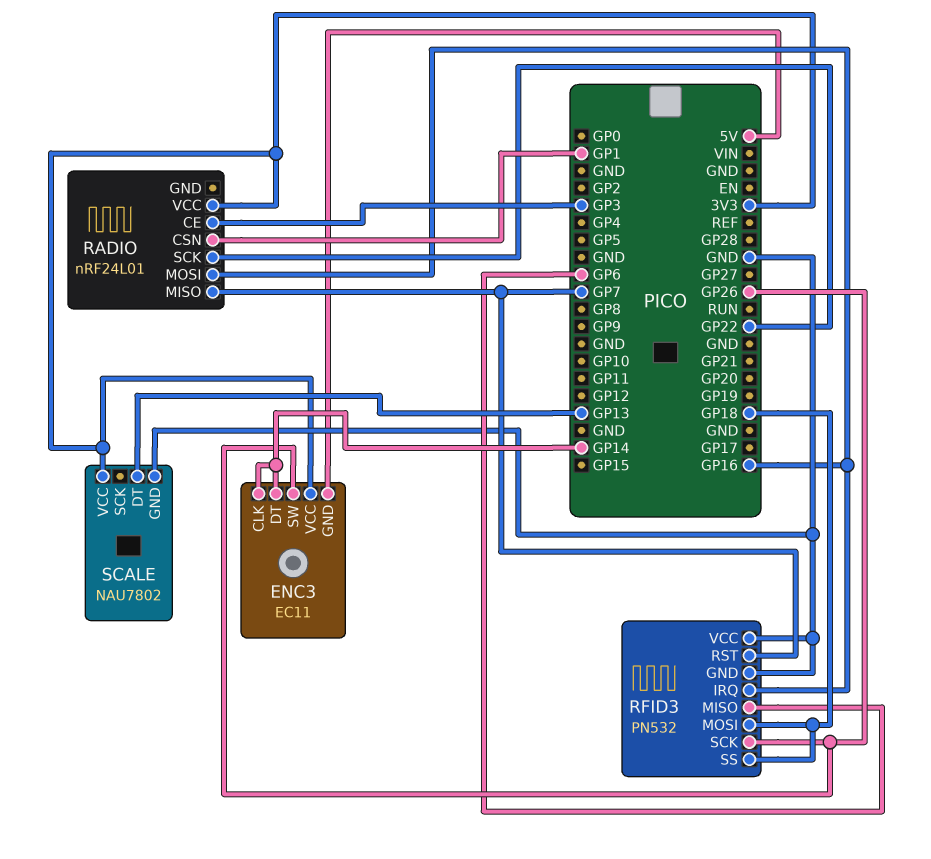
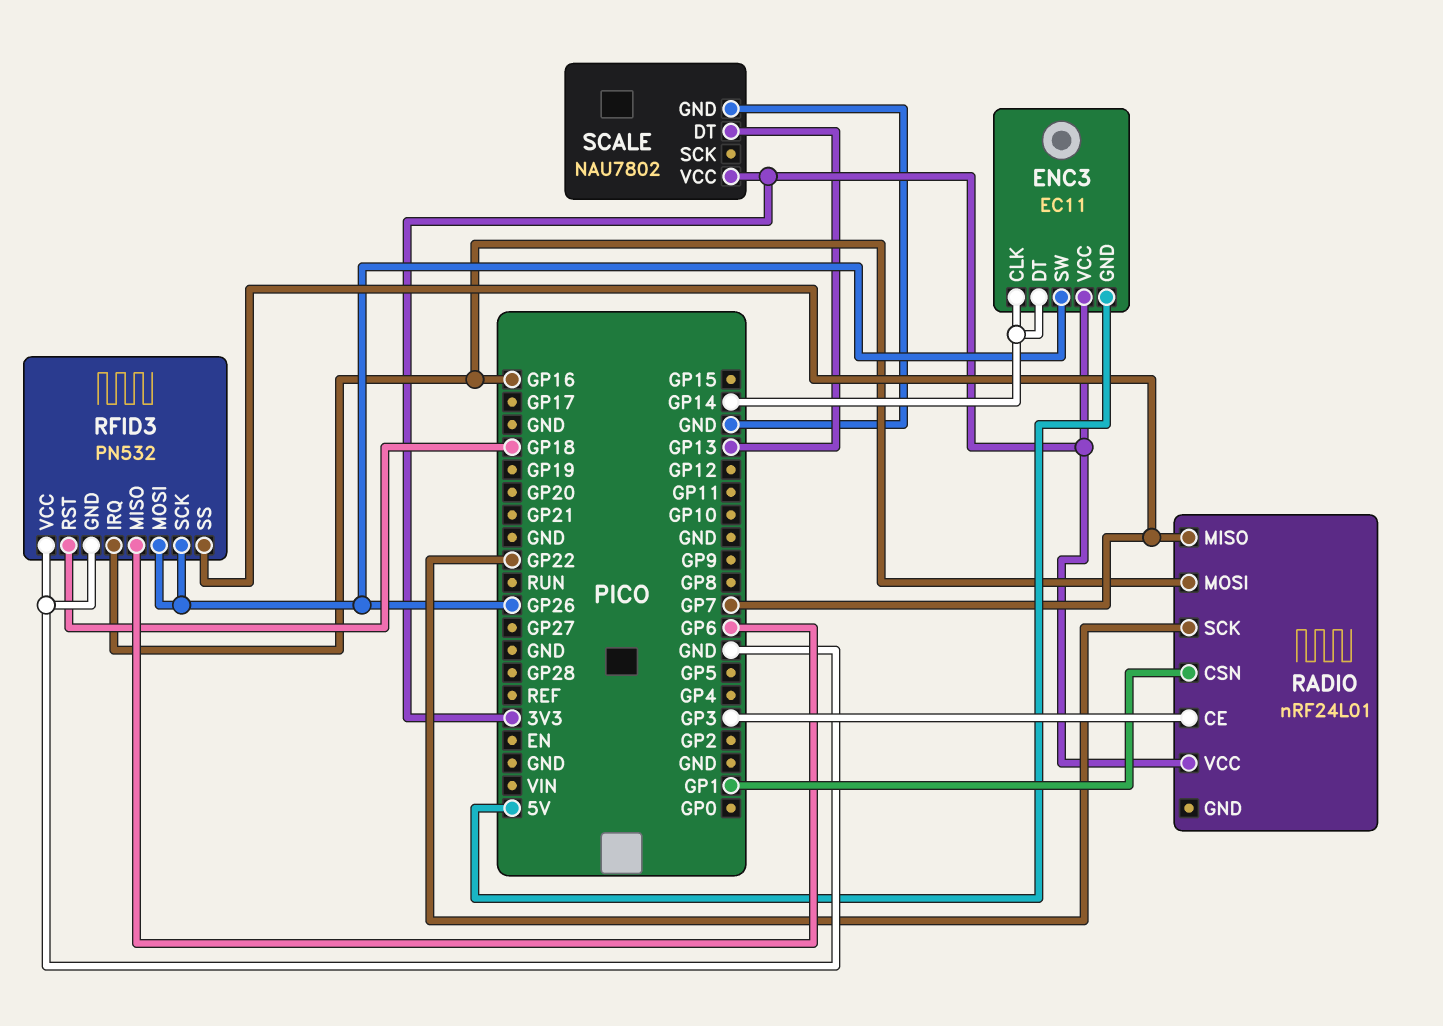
RFID3 pin MOSI: GP18 -> GP26
RFID3 pin RST: GP7 -> GP18
RFID3 pin SS: GP18 -> GP7

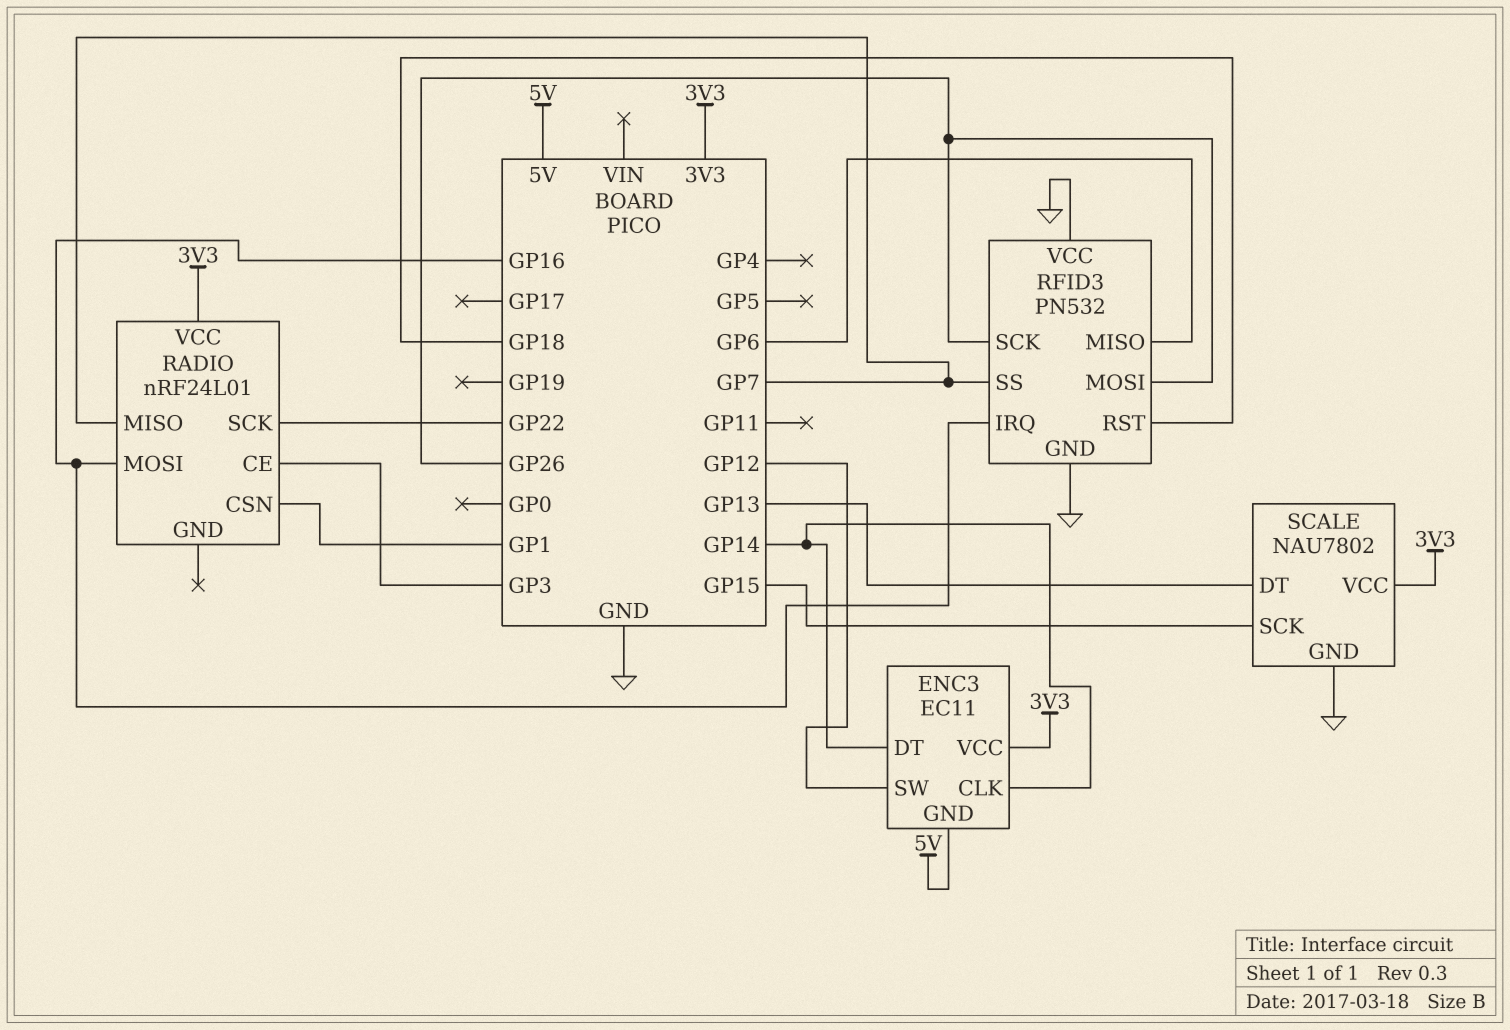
ENC3 pin SW: GP26 -> GP12
SCALE pin SCK: none -> GP15

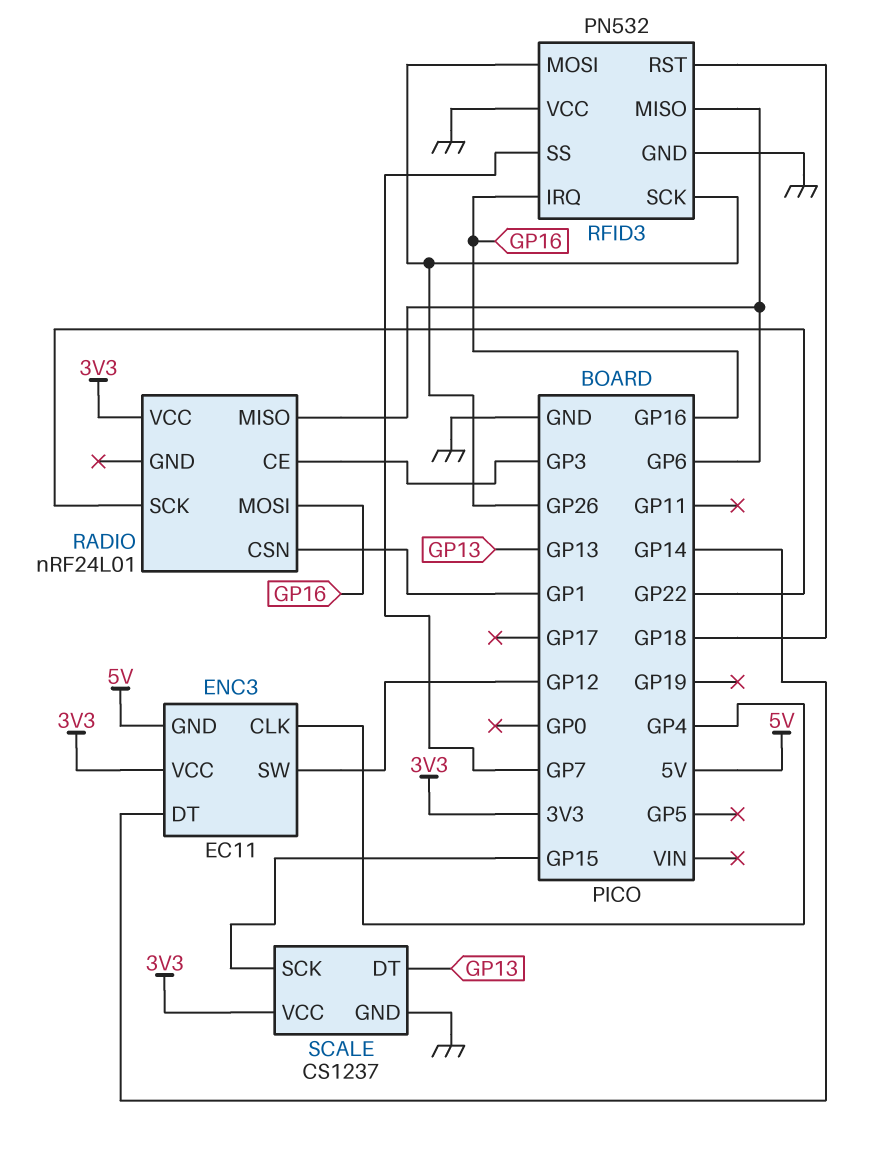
ENC3 pin CLK: GP14 -> GP4
RADIO pin MISO: GP7 -> GP6
SCALE: NAU7802 -> CS1237

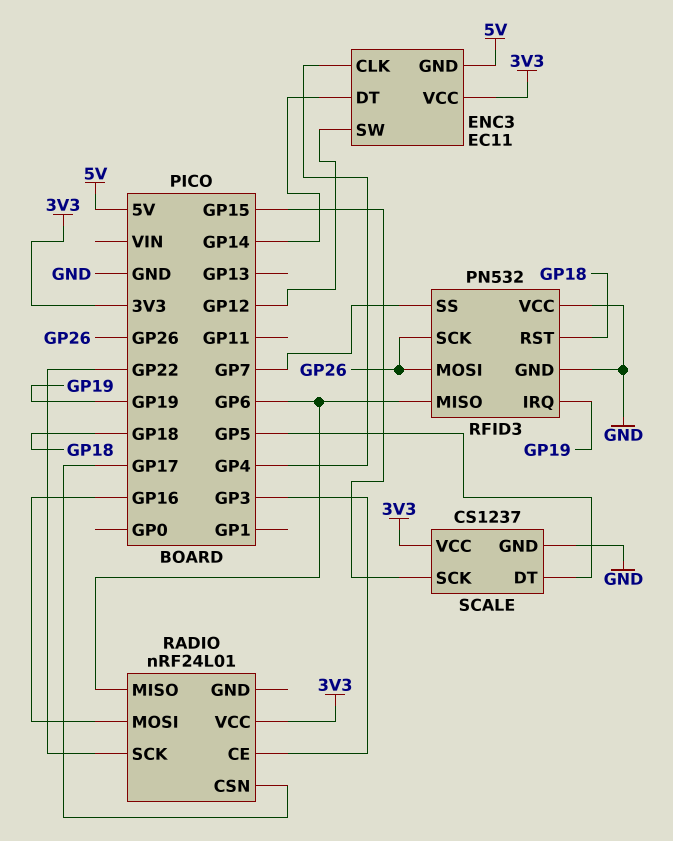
RADIO pin CSN: GP1 -> GP17
RFID3 pin IRQ: GP16 -> GP19
SCALE pin DT: GP13 -> GP5

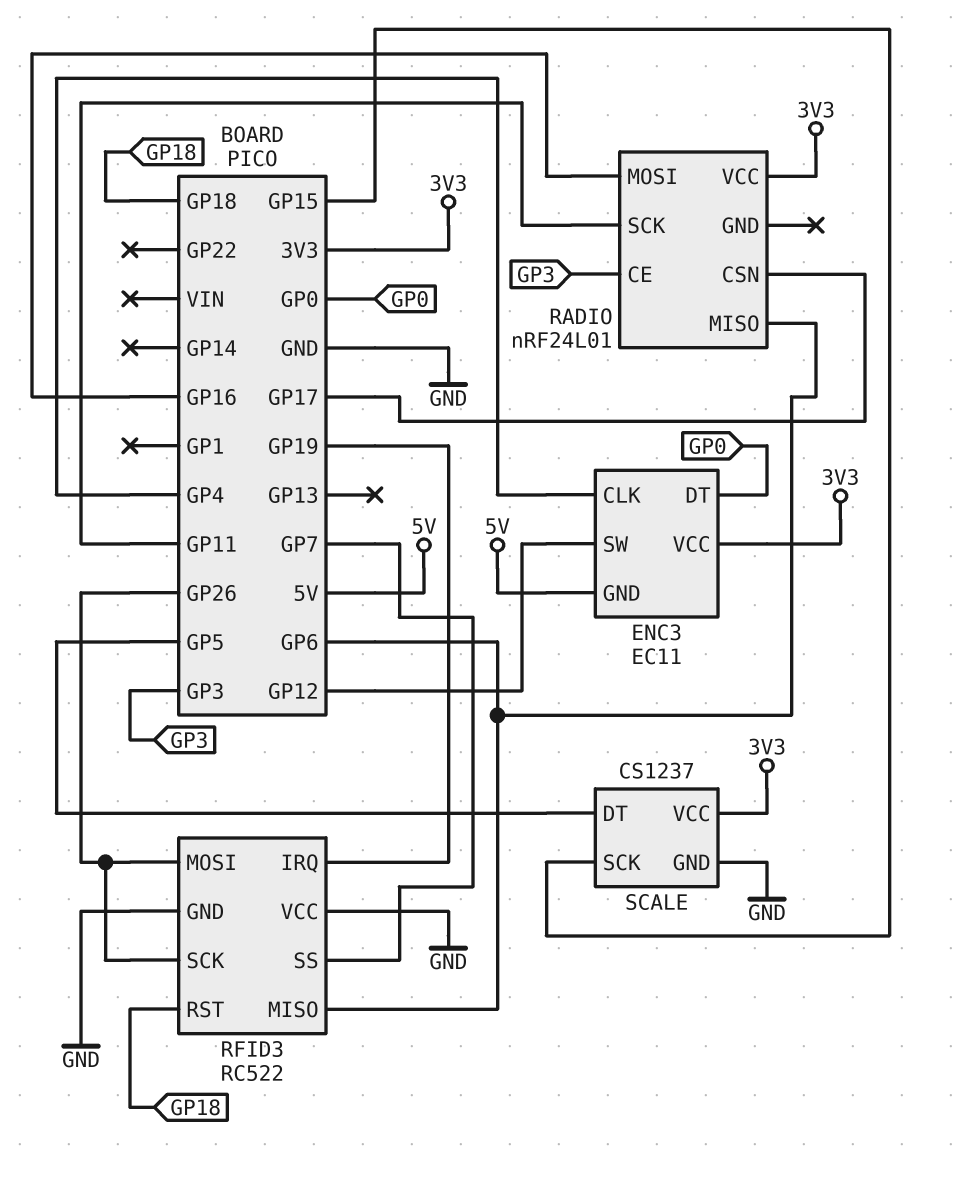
ENC3 pin DT: GP14 -> GP0
RADIO pin SCK: GP22 -> GP11
RFID3: PN532 -> RC522

